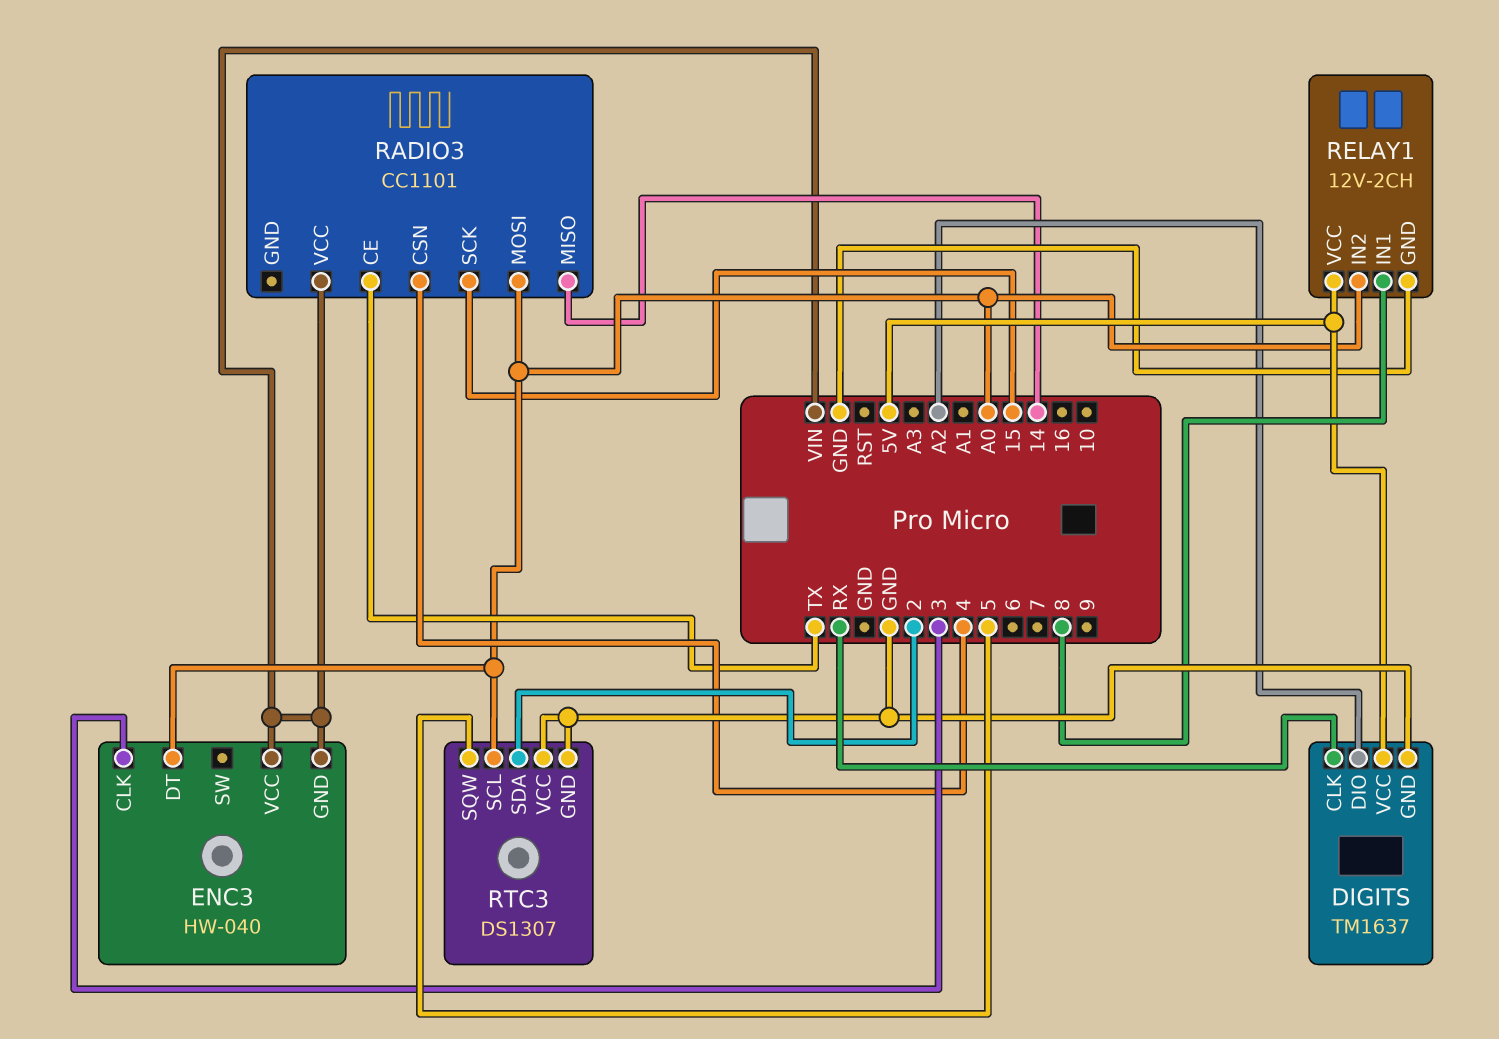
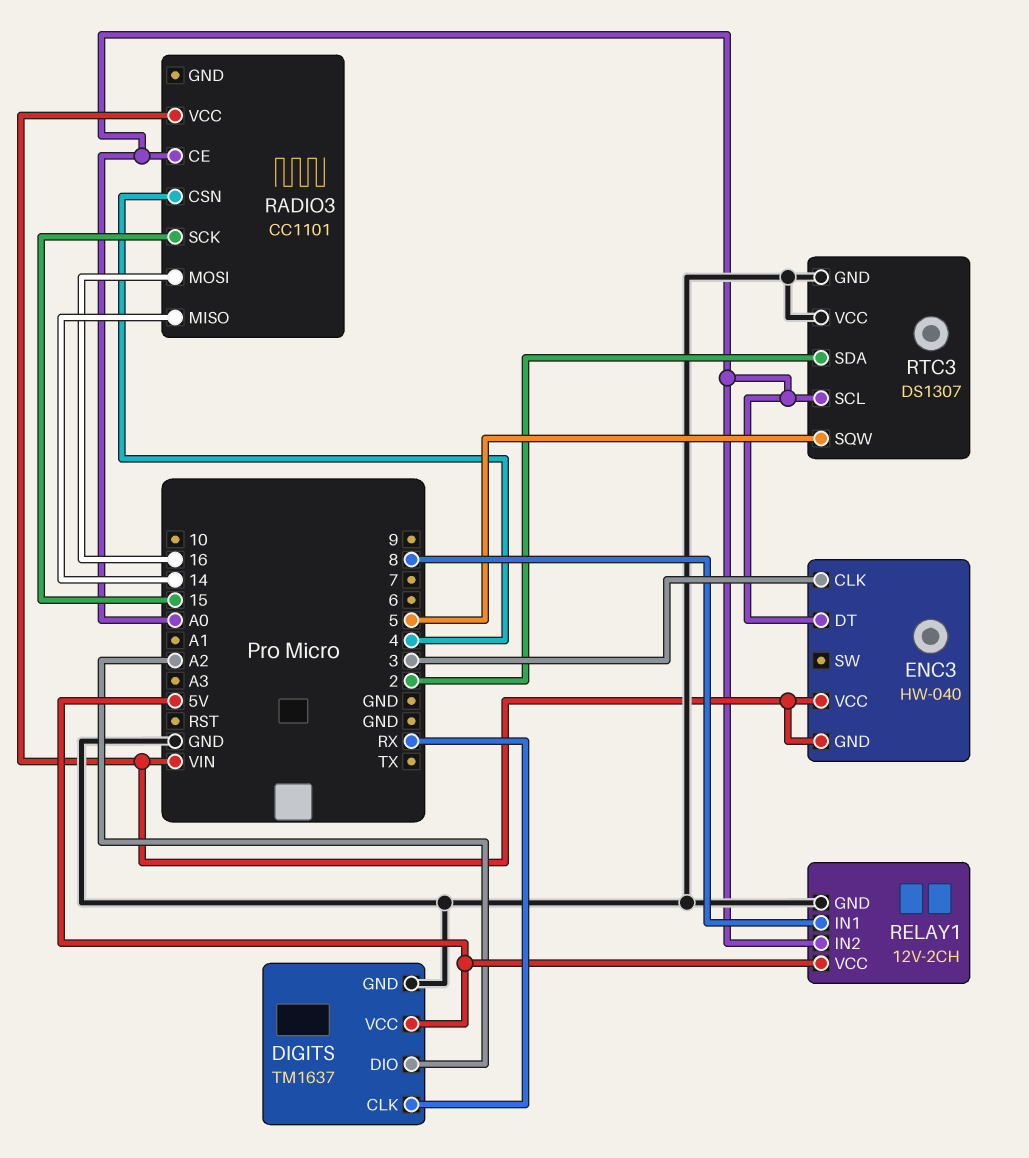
RADIO3 pin CE: TX -> A0
RADIO3 pin MOSI: A0 -> 16

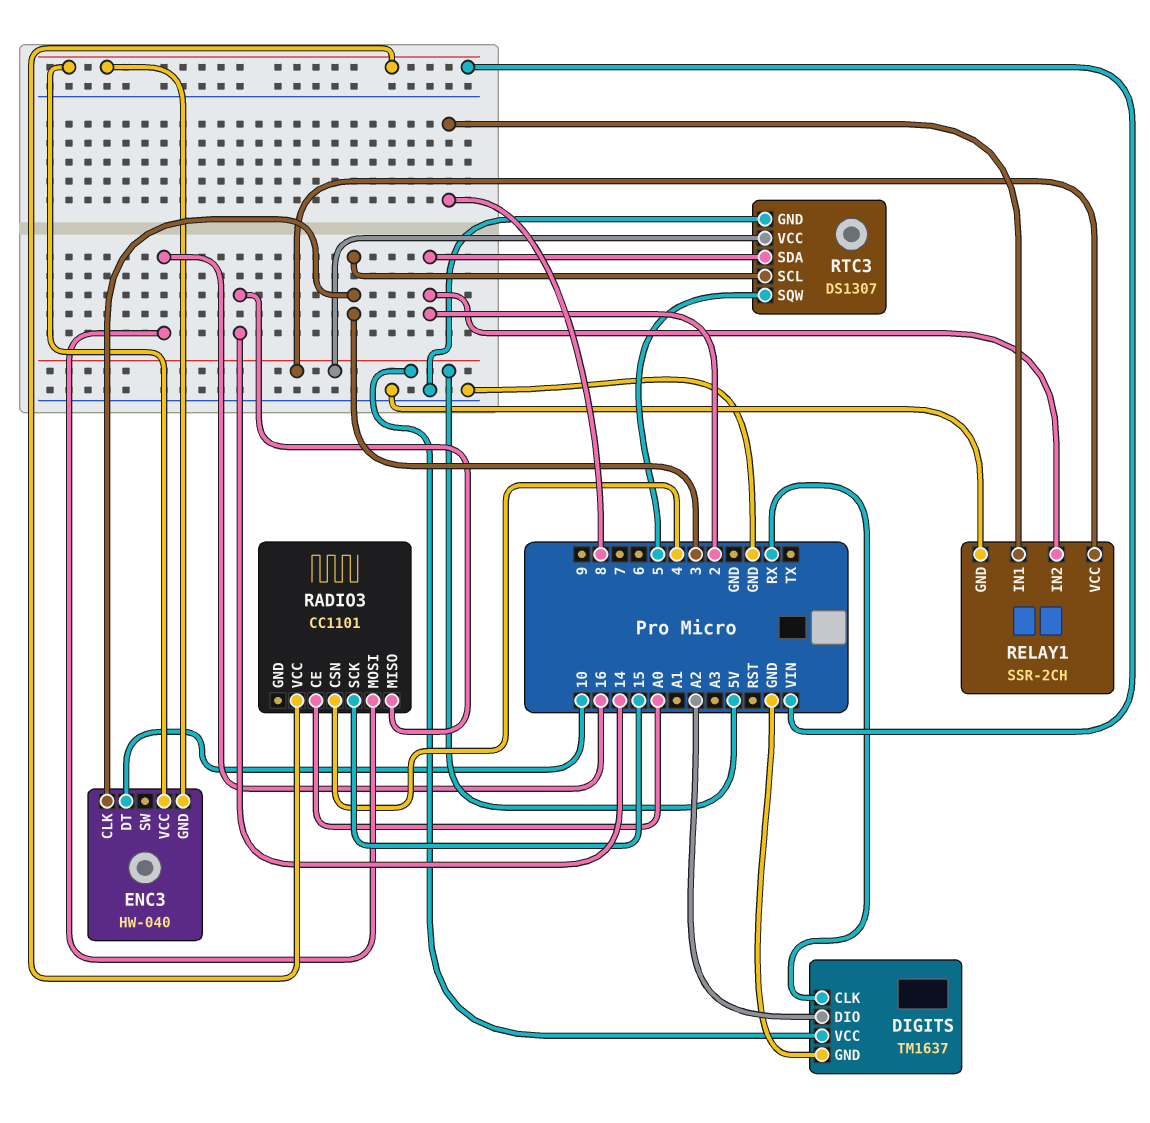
ENC3 pin DT: A0 -> 10
RELAY1: 12V-2CH -> SSR-2CH
RELAY1 pin IN2: A0 -> 2
RTC3 pin SCL: A0 -> 3
RTC3 pin VCC: GND -> 5V

